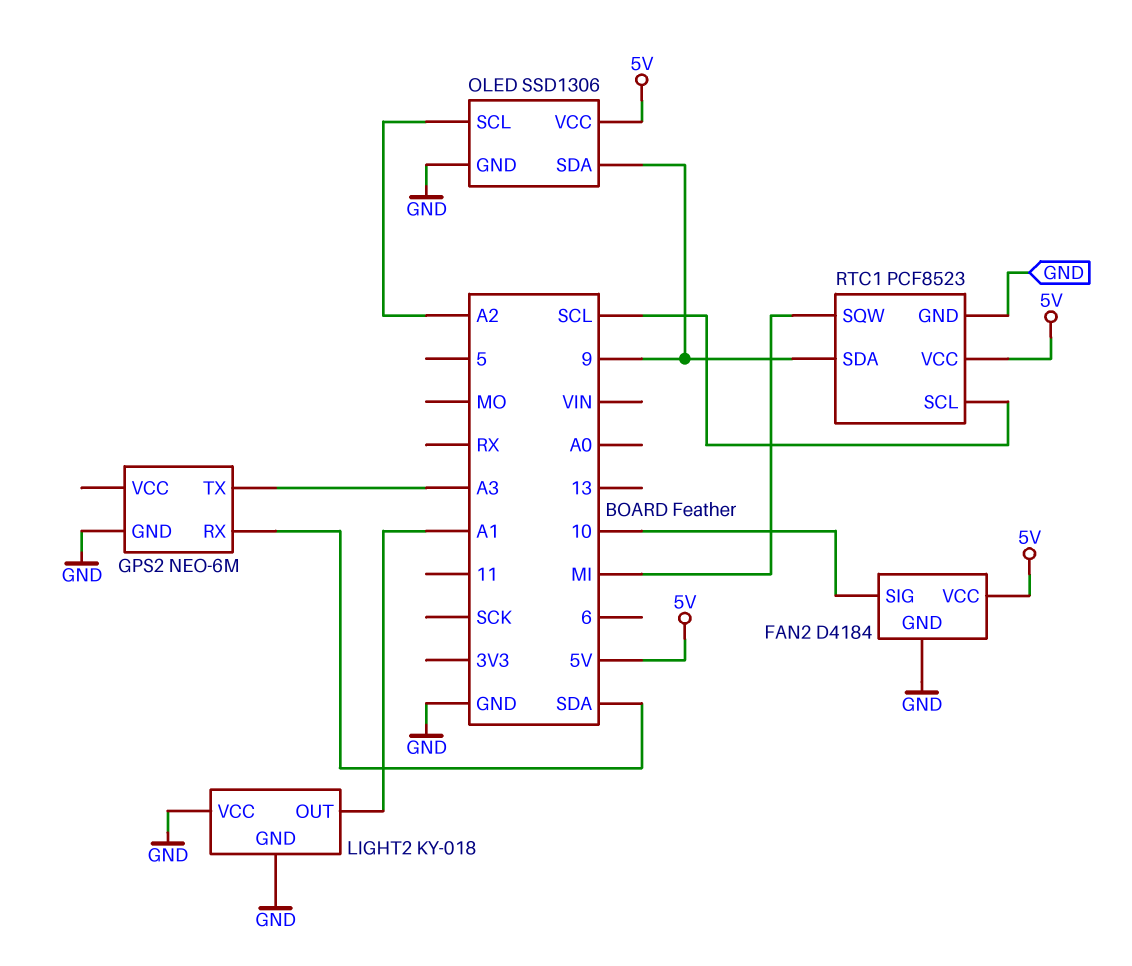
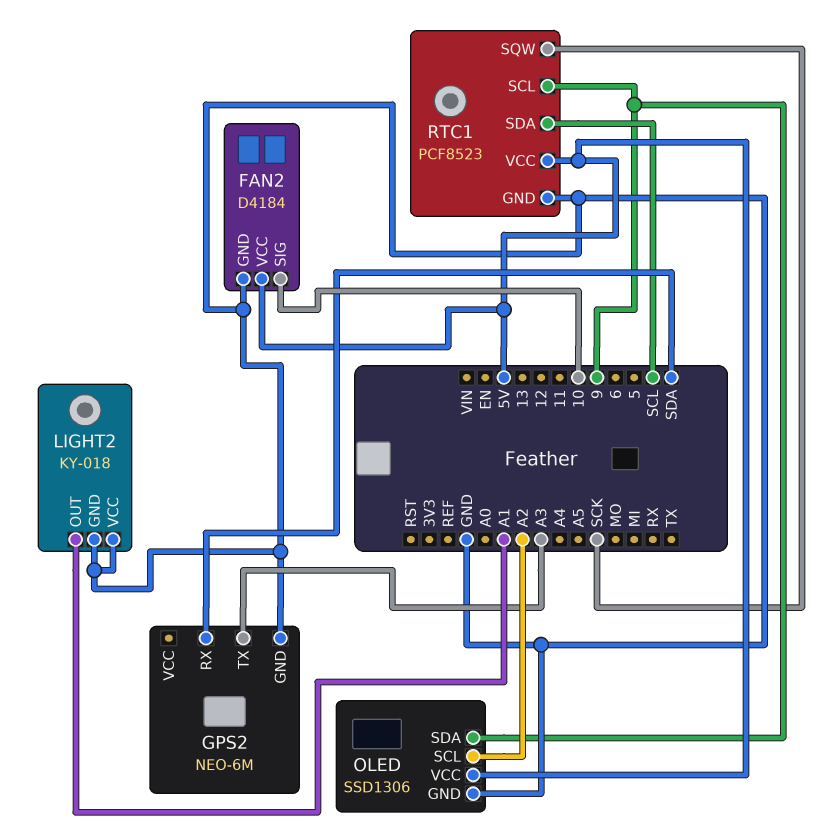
RTC1 pin SCL: SCL -> 9
RTC1 pin SDA: 9 -> SCL
RTC1 pin SQW: MI -> SCK

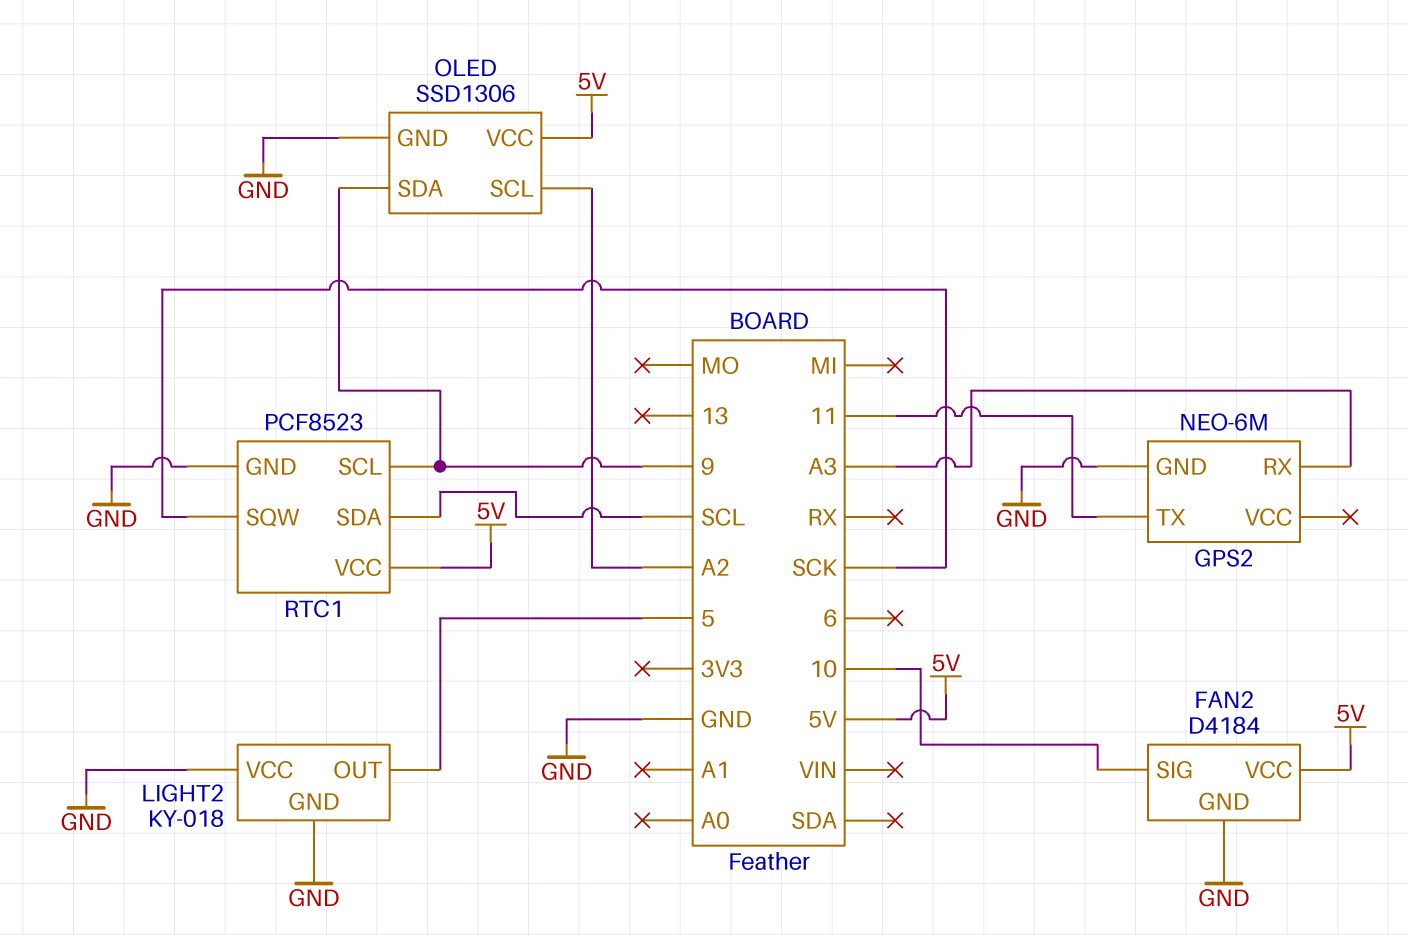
GPS2 pin RX: SDA -> A3
GPS2 pin TX: A3 -> 11
LIGHT2 pin OUT: A1 -> 5

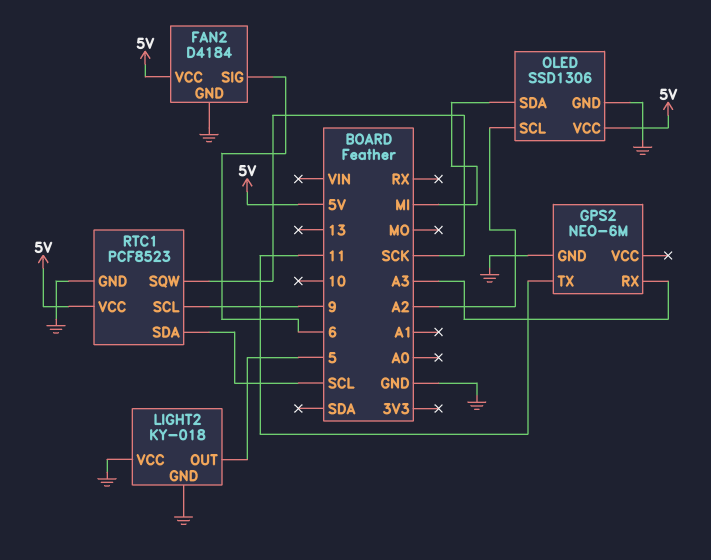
FAN2 pin SIG: 10 -> 6
OLED pin SDA: 9 -> MI

